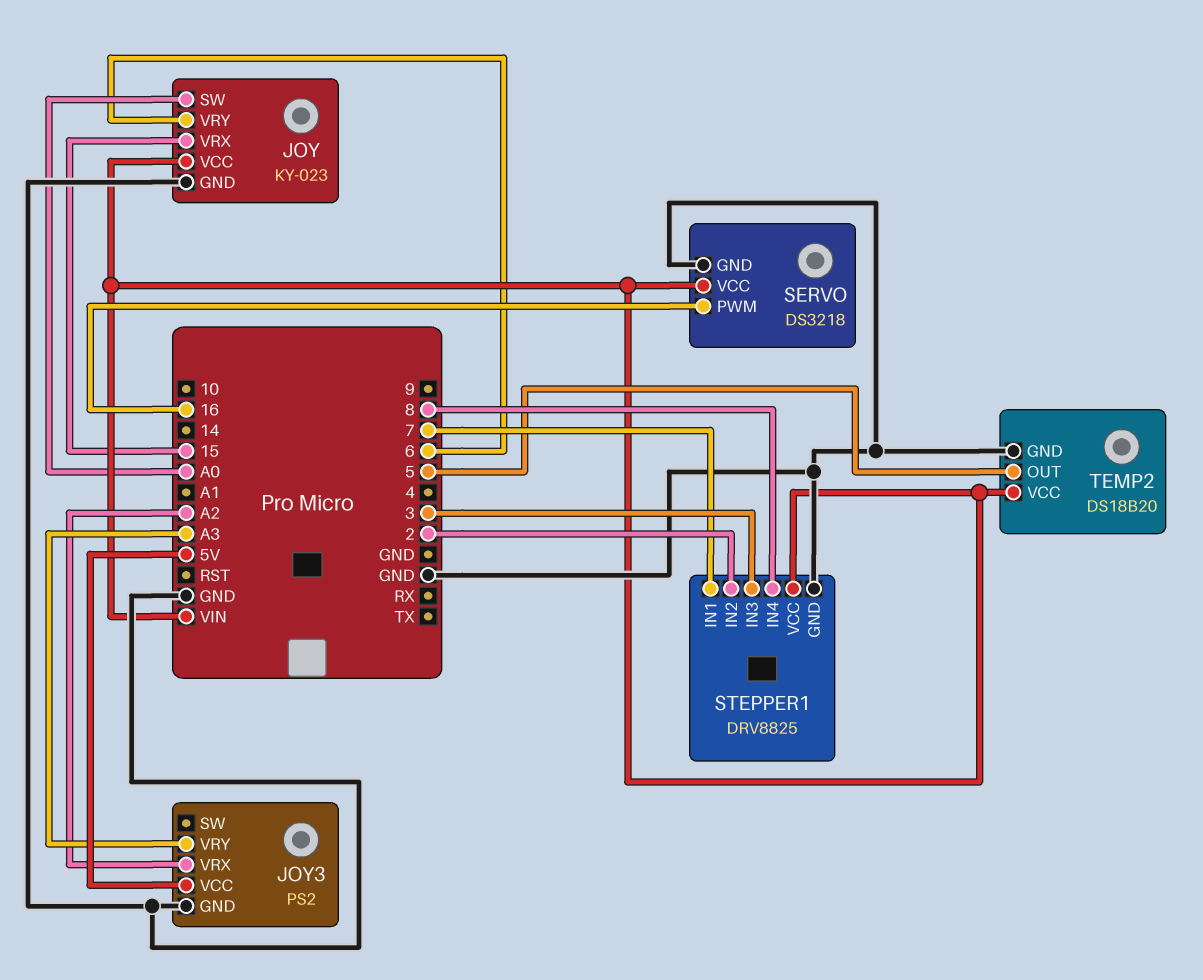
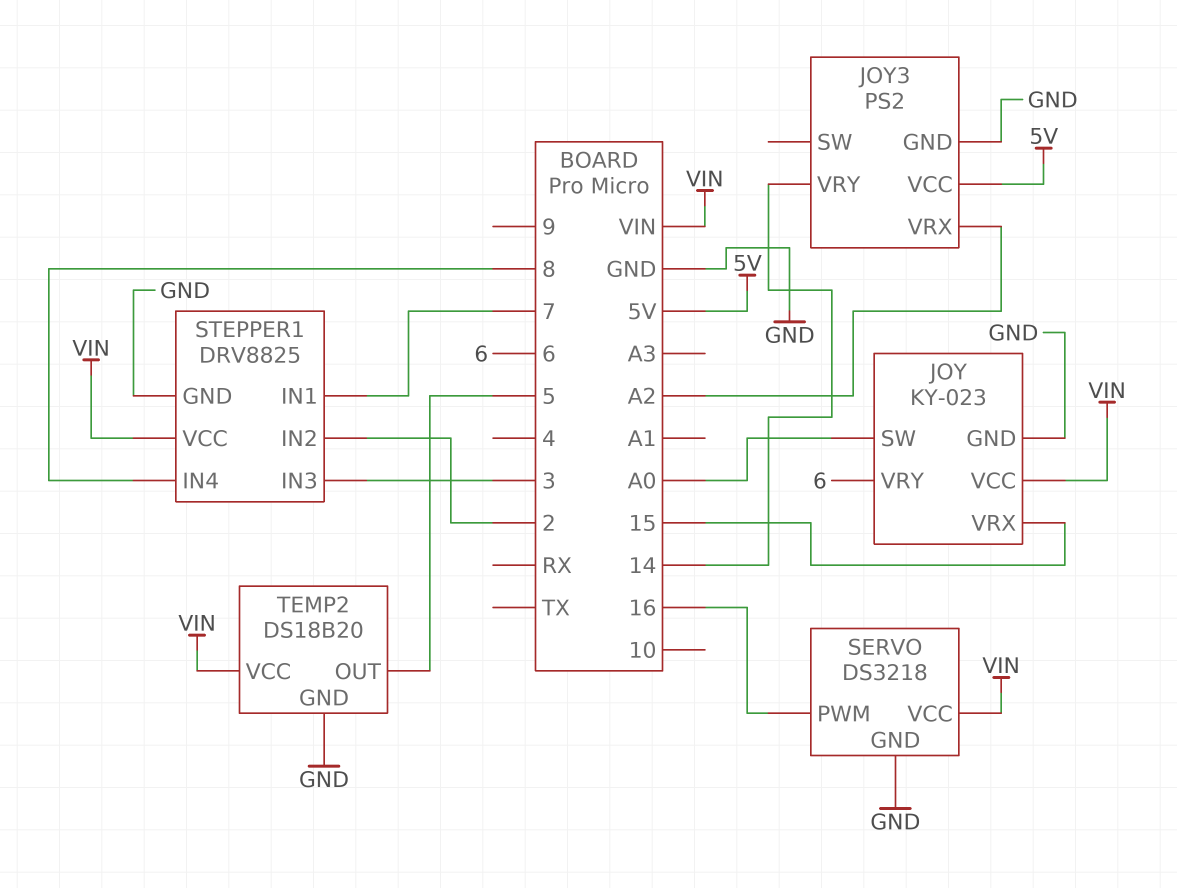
JOY3 pin VRY: A3 -> 14

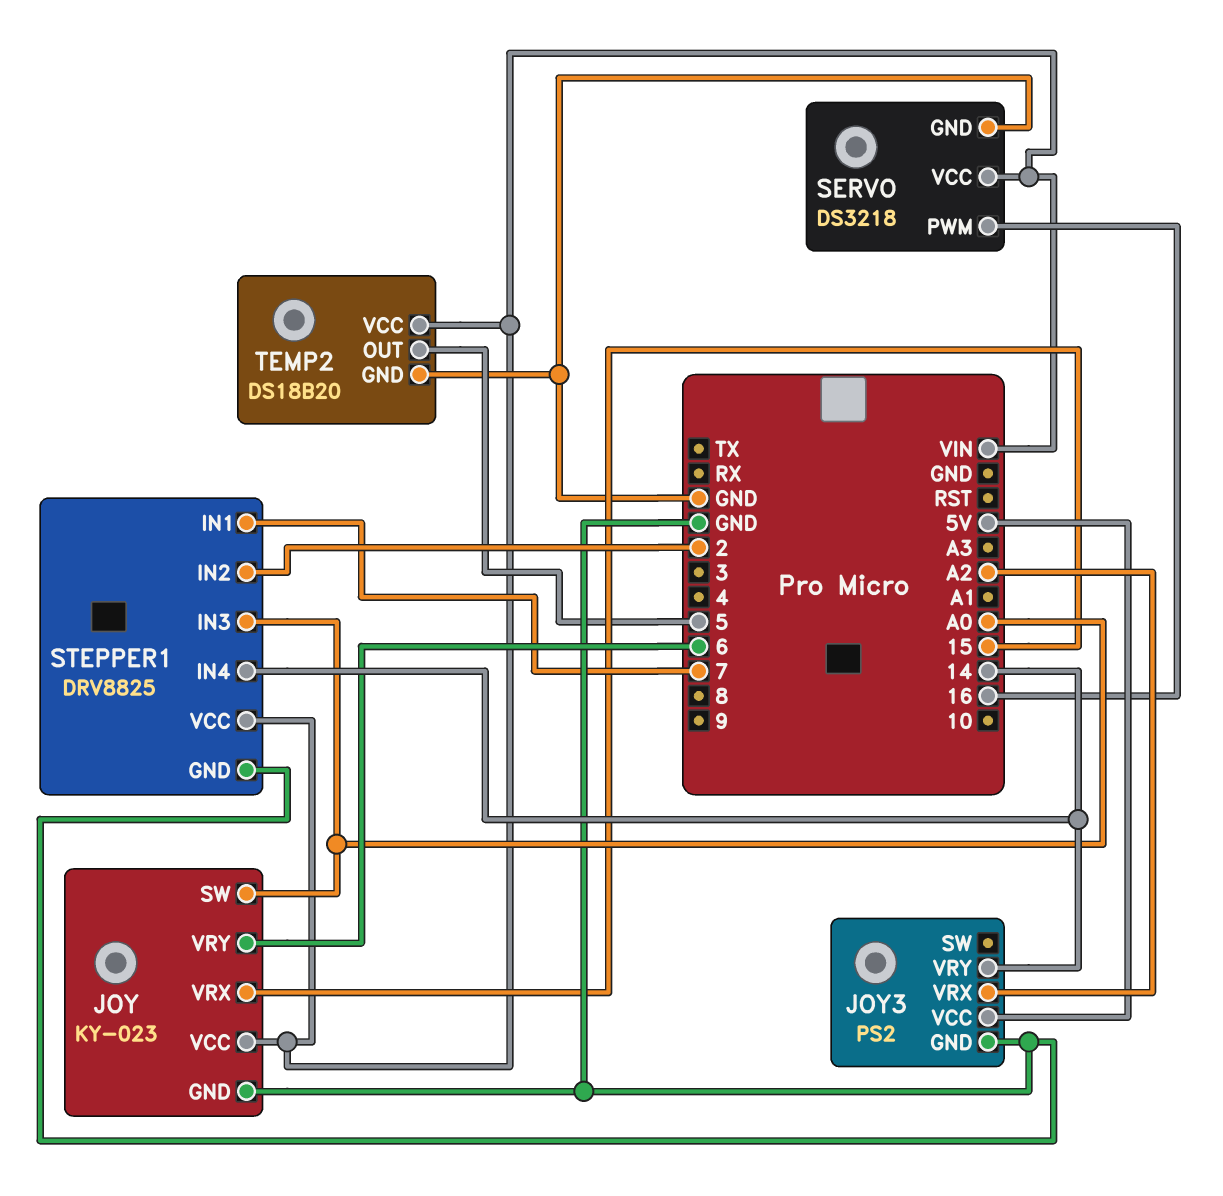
STEPPER1 pin IN3: 3 -> A0
STEPPER1 pin IN4: 8 -> 14

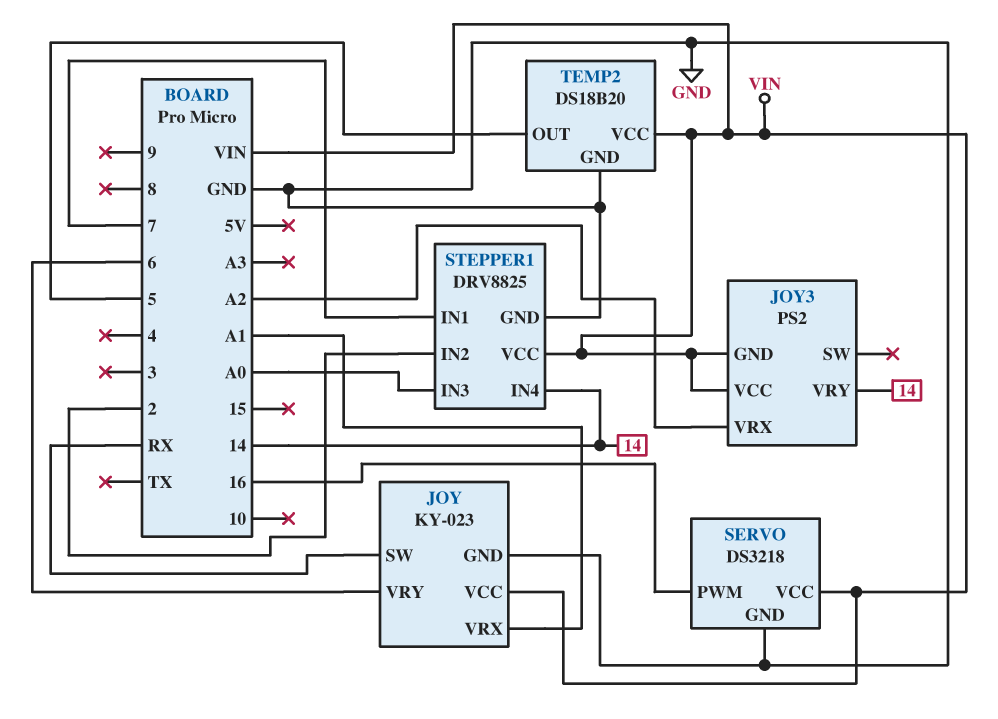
JOY pin SW: A0 -> RX
JOY pin VRX: 15 -> A1
JOY3 pin GND: GND -> VIN
JOY3 pin VCC: 5V -> VIN

